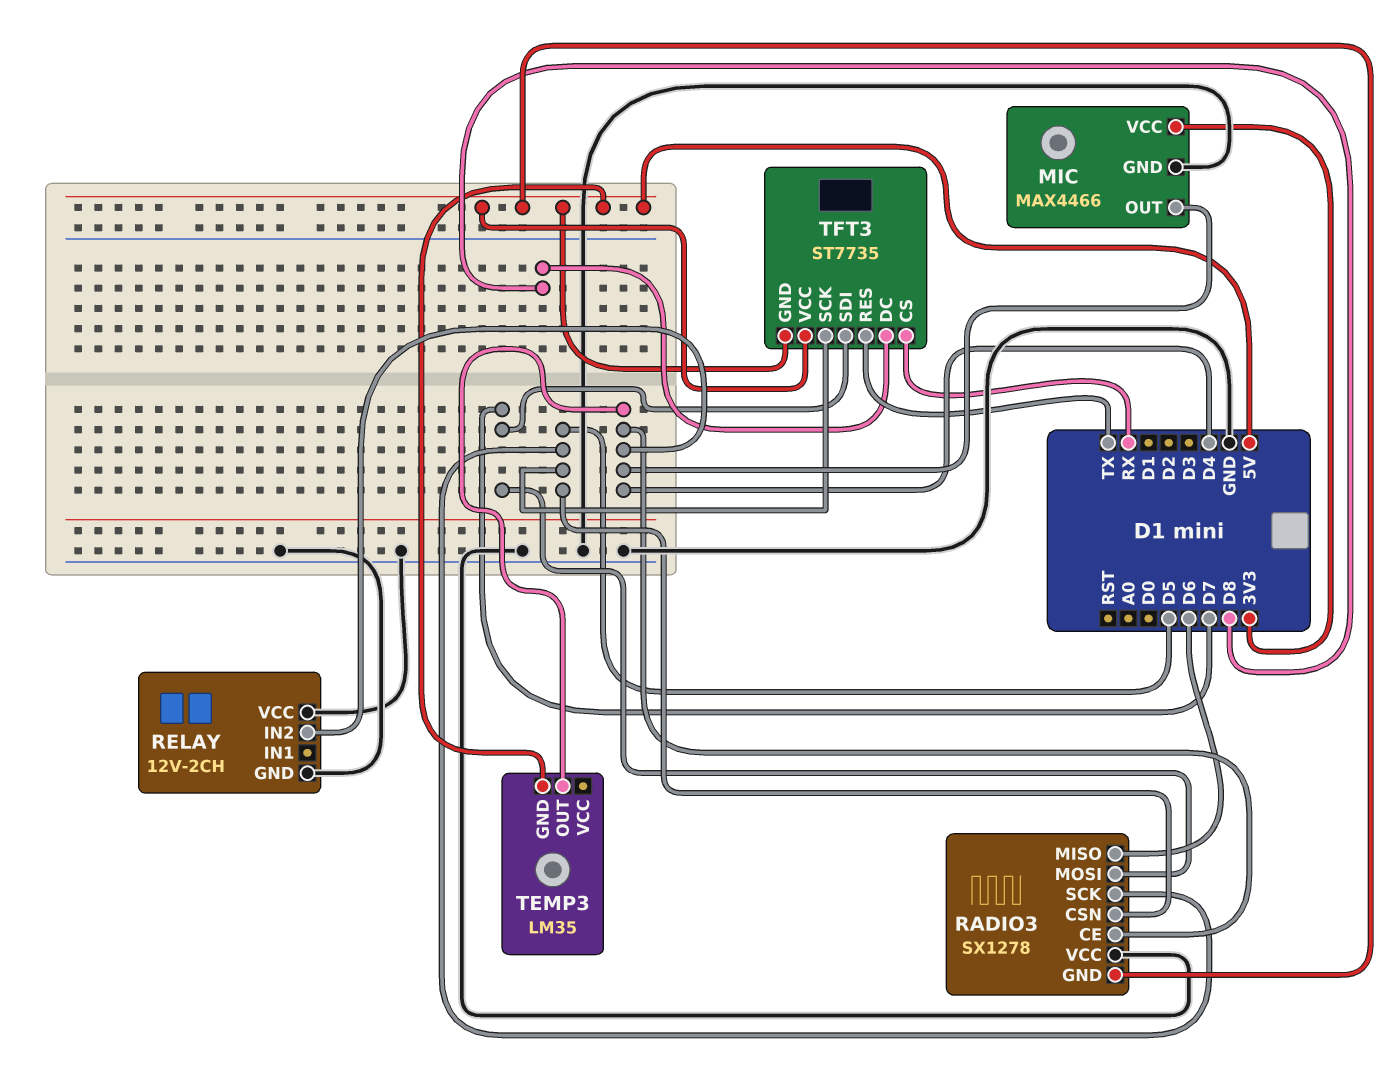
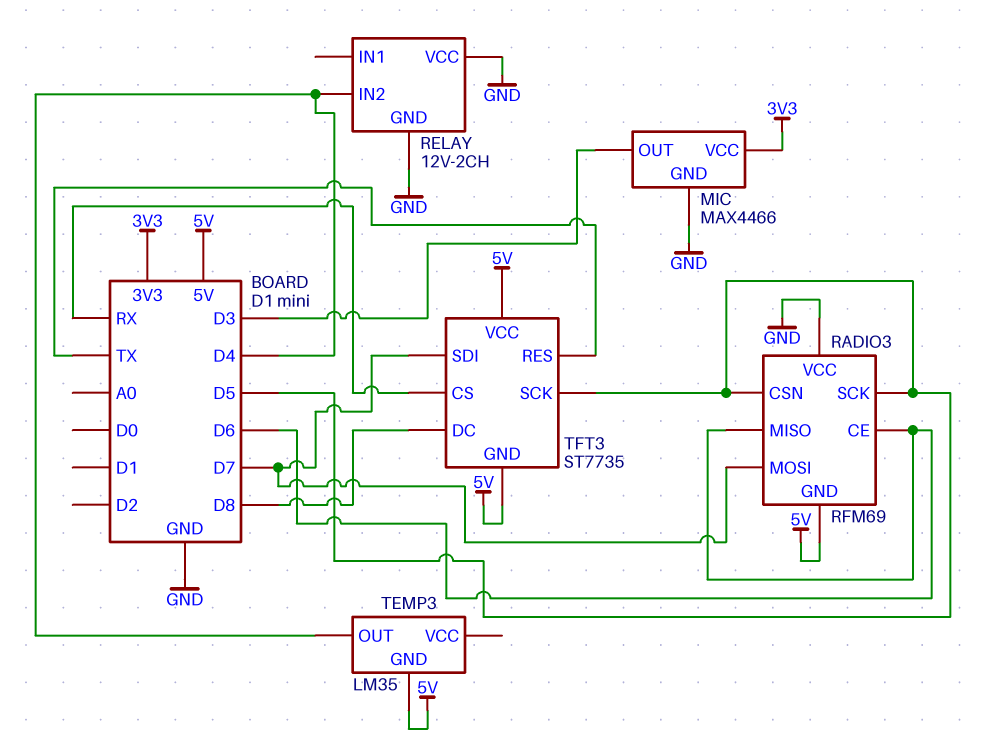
MIC pin OUT: D4 -> D3
RADIO3: SX1278 -> RFM69
RADIO3 pin CE: D4 -> D6

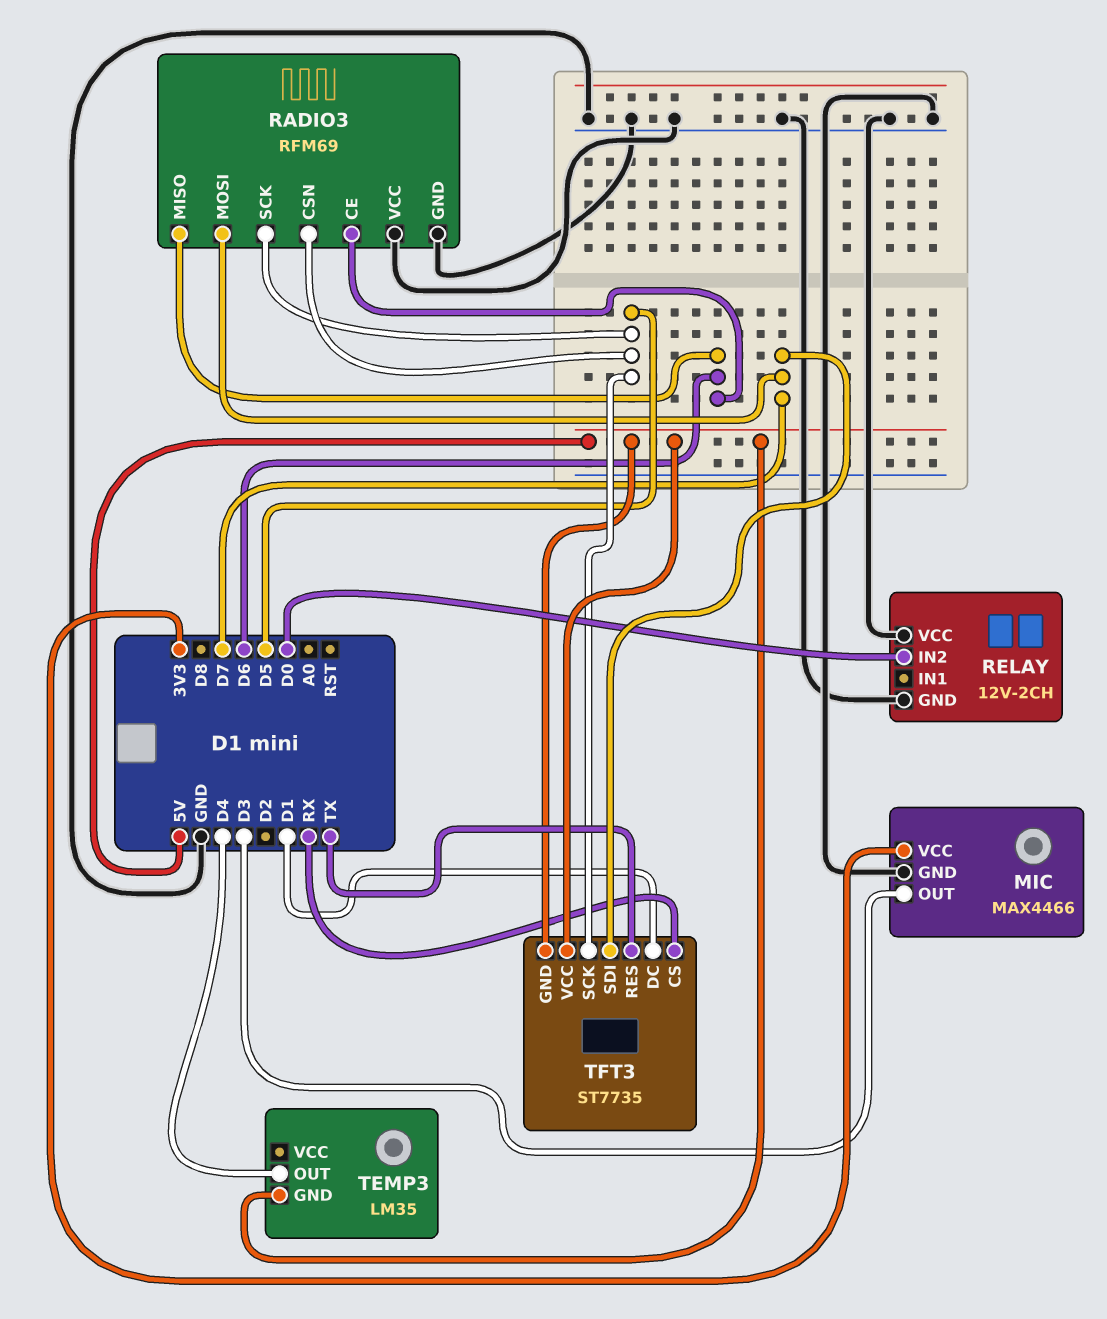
RADIO3 pin GND: 5V -> GND
RELAY pin IN2: D4 -> D0
TFT3 pin DC: D8 -> D1

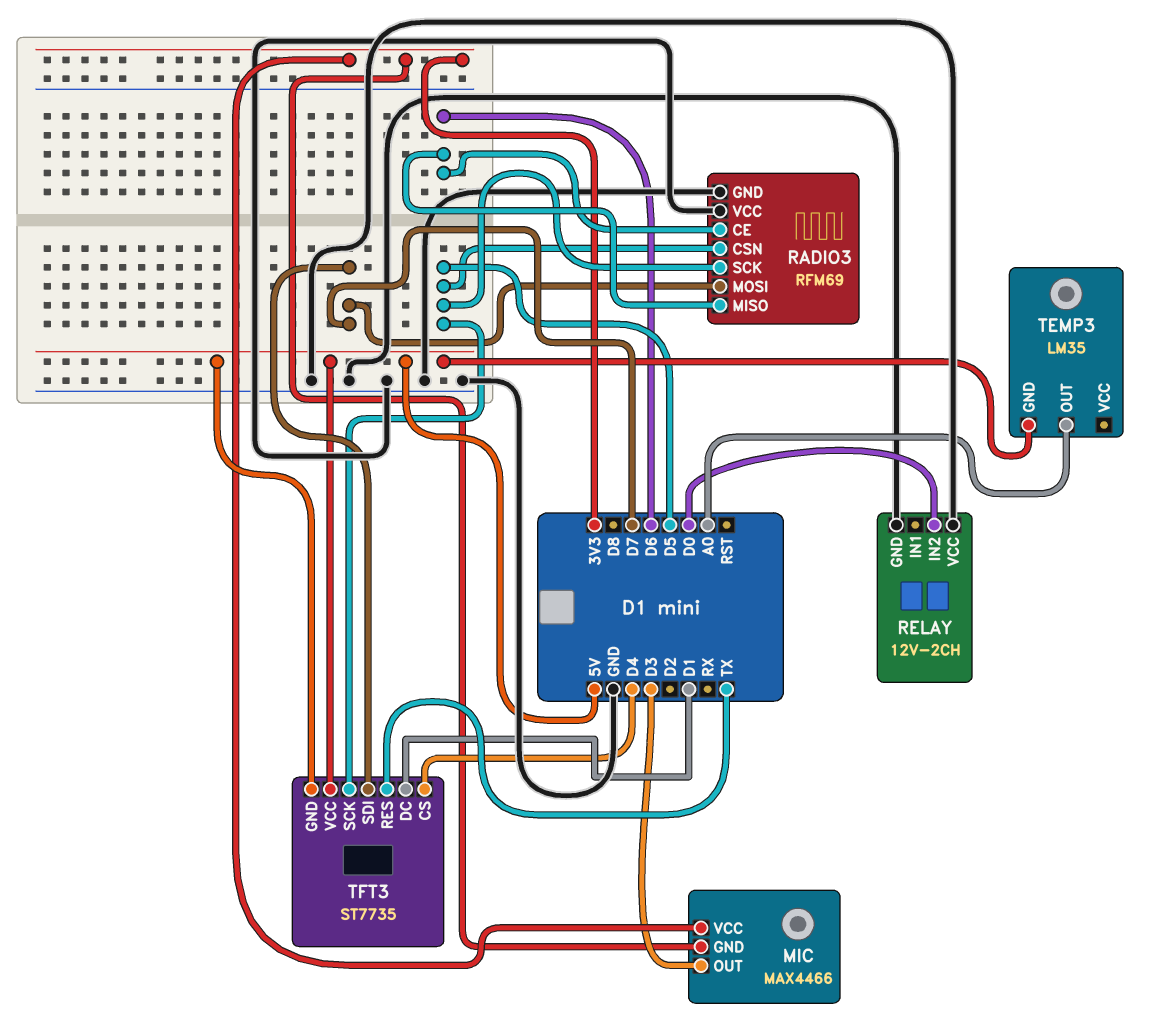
MIC pin GND: GND -> 3V3
TEMP3 pin OUT: D4 -> A0
TFT3 pin CS: RX -> D4

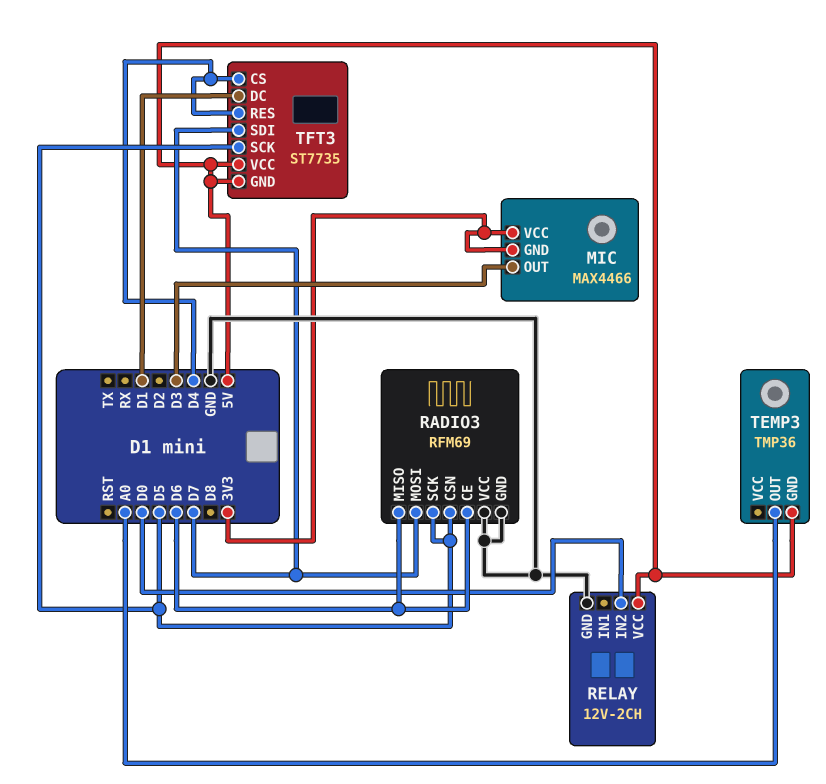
RELAY pin VCC: GND -> 5V
TEMP3: LM35 -> TMP36
TFT3 pin RES: TX -> D4

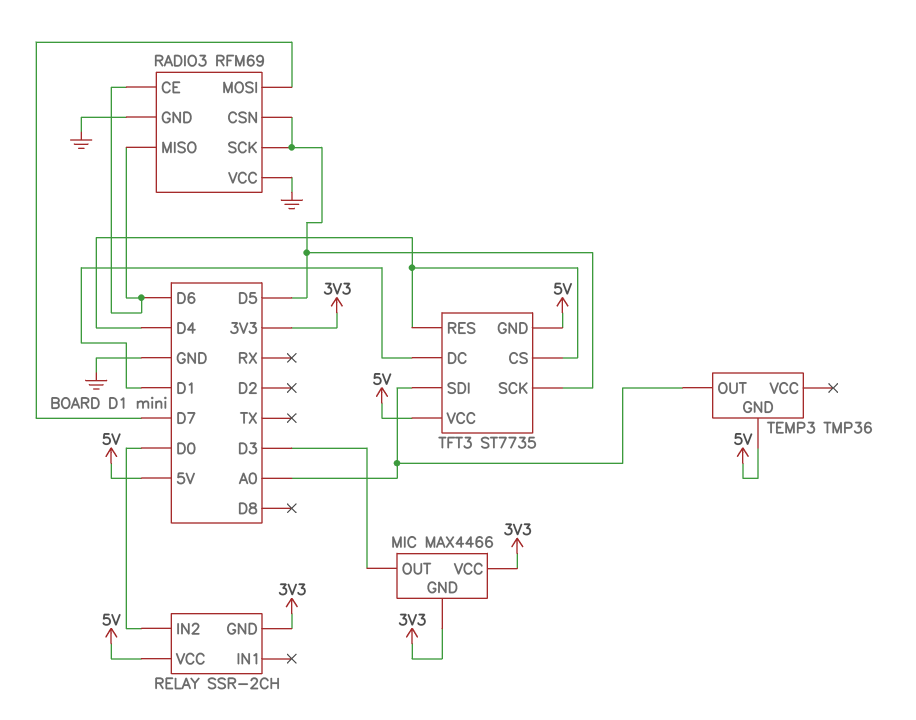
RELAY: 12V-2CH -> SSR-2CH
RELAY pin GND: GND -> 3V3
TFT3 pin SDI: D7 -> A0

